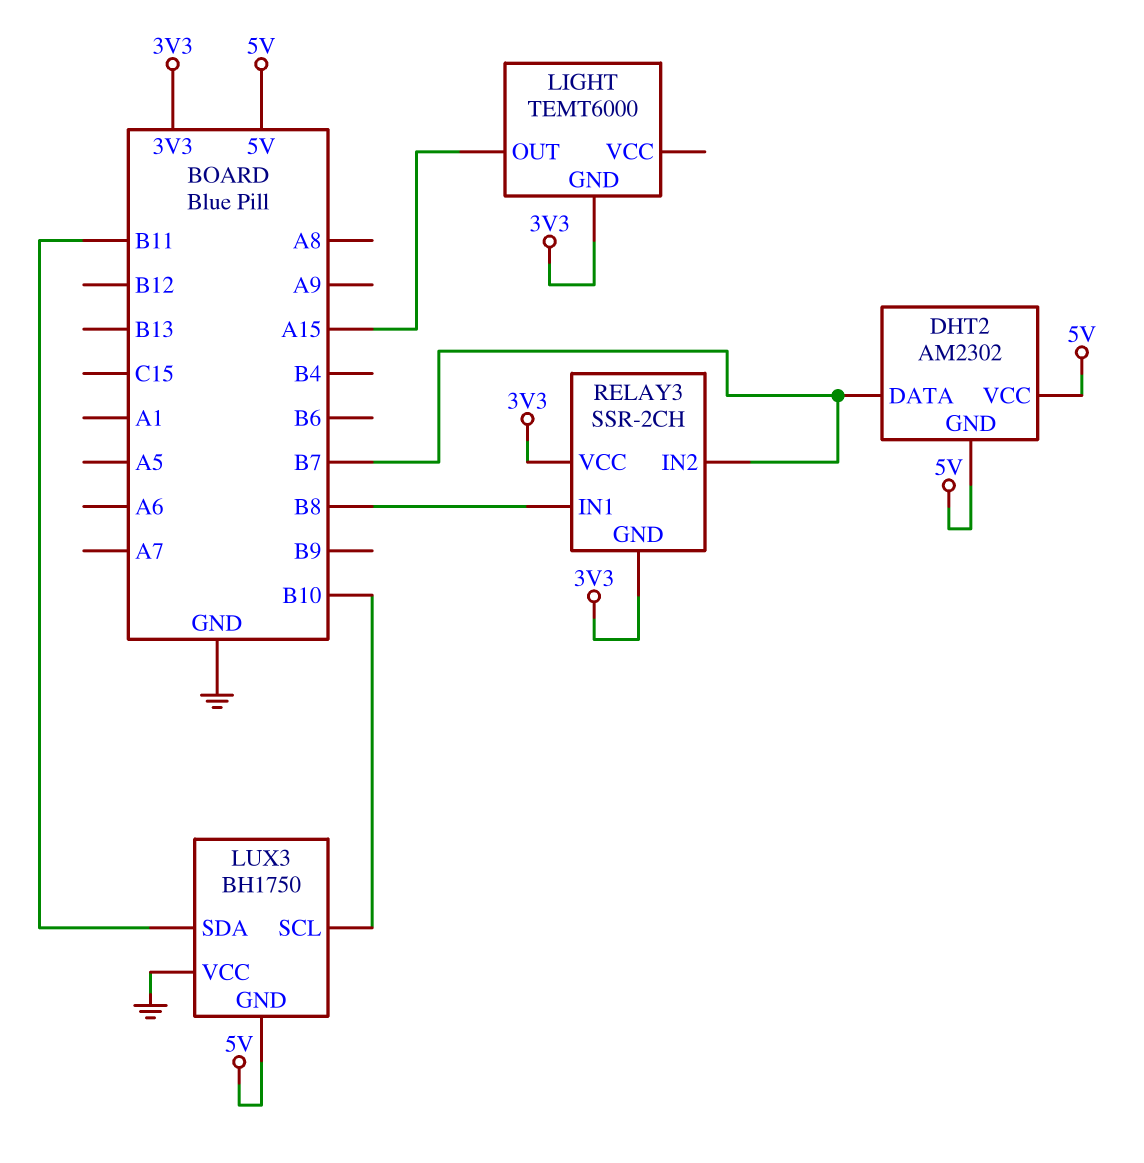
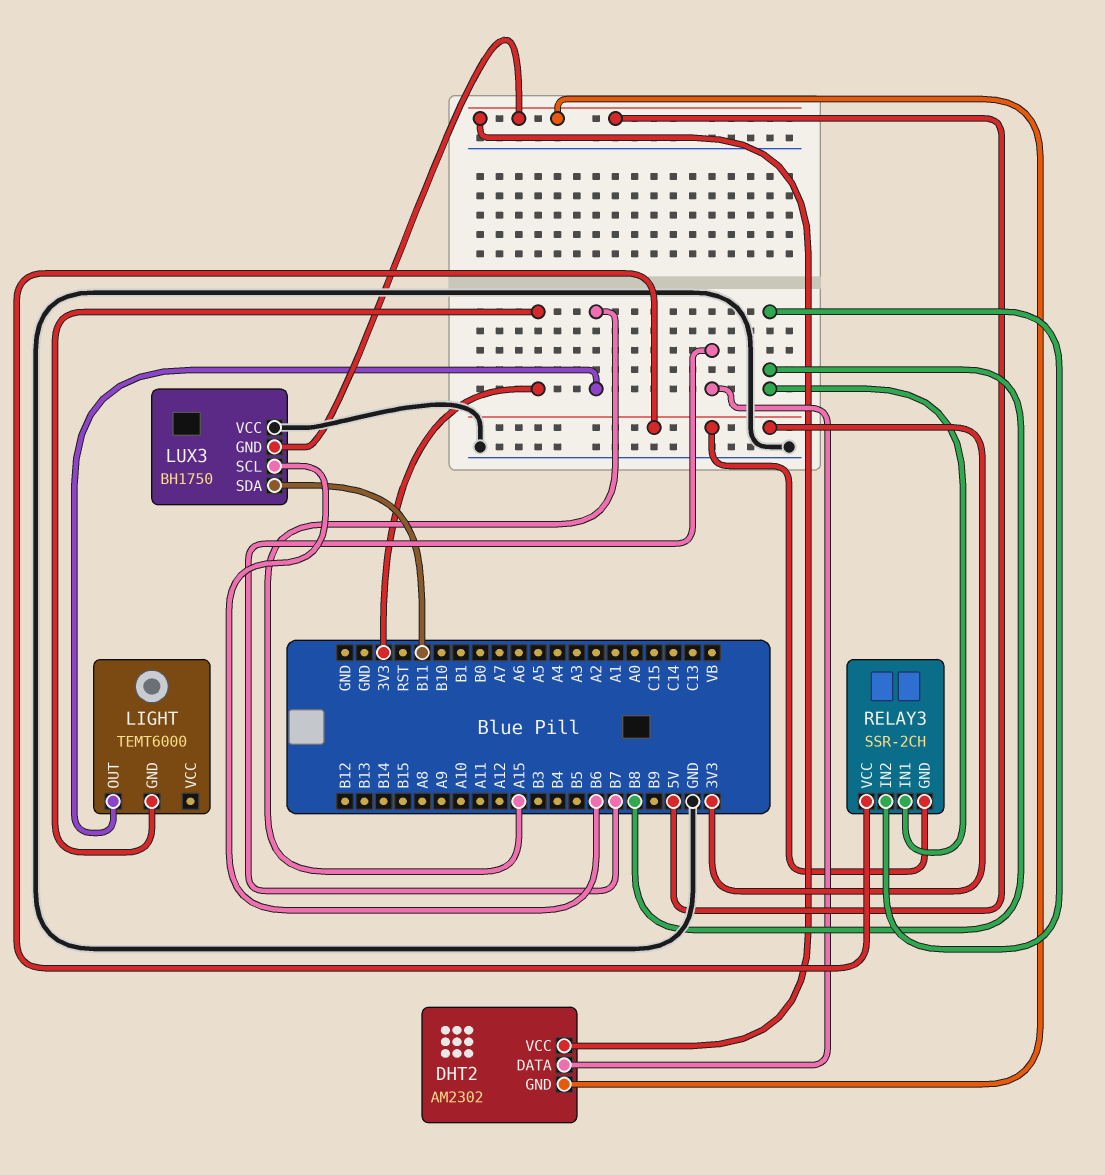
LUX3 pin SCL: B10 -> B6
RELAY3 pin IN2: B7 -> B8

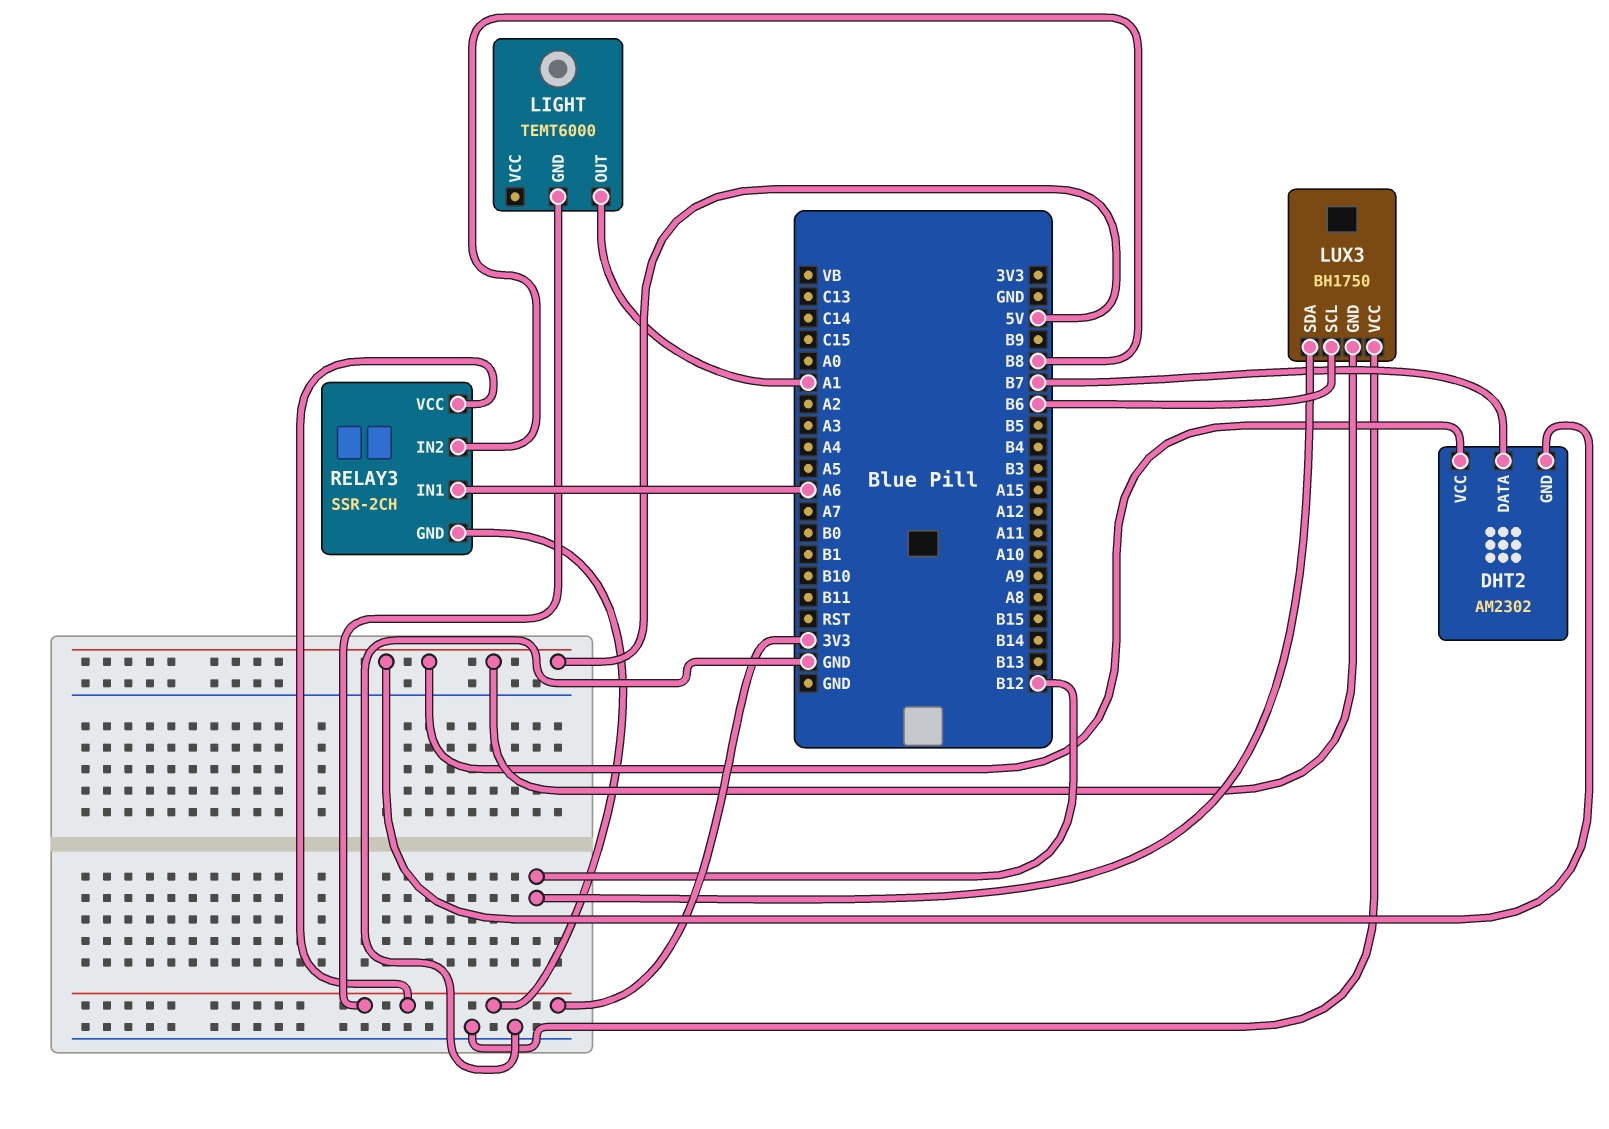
LIGHT pin OUT: A15 -> A1
LUX3 pin SDA: B11 -> B12
RELAY3 pin IN1: B8 -> A6

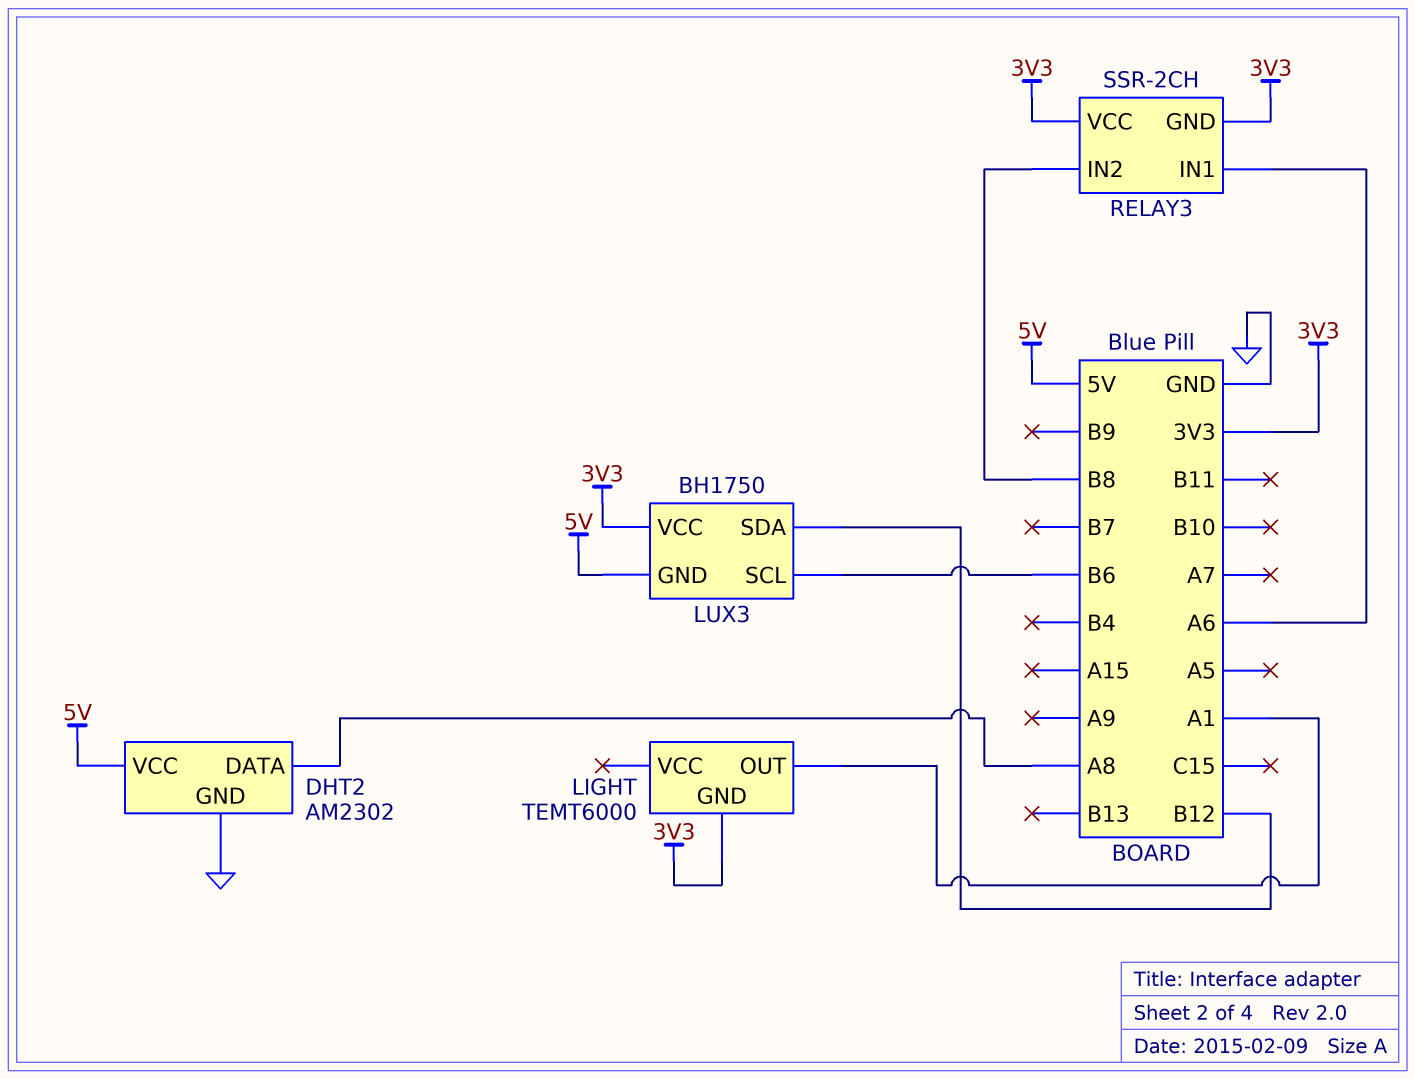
DHT2 pin DATA: B7 -> A8
DHT2 pin GND: 5V -> GND
LUX3 pin VCC: GND -> 3V3

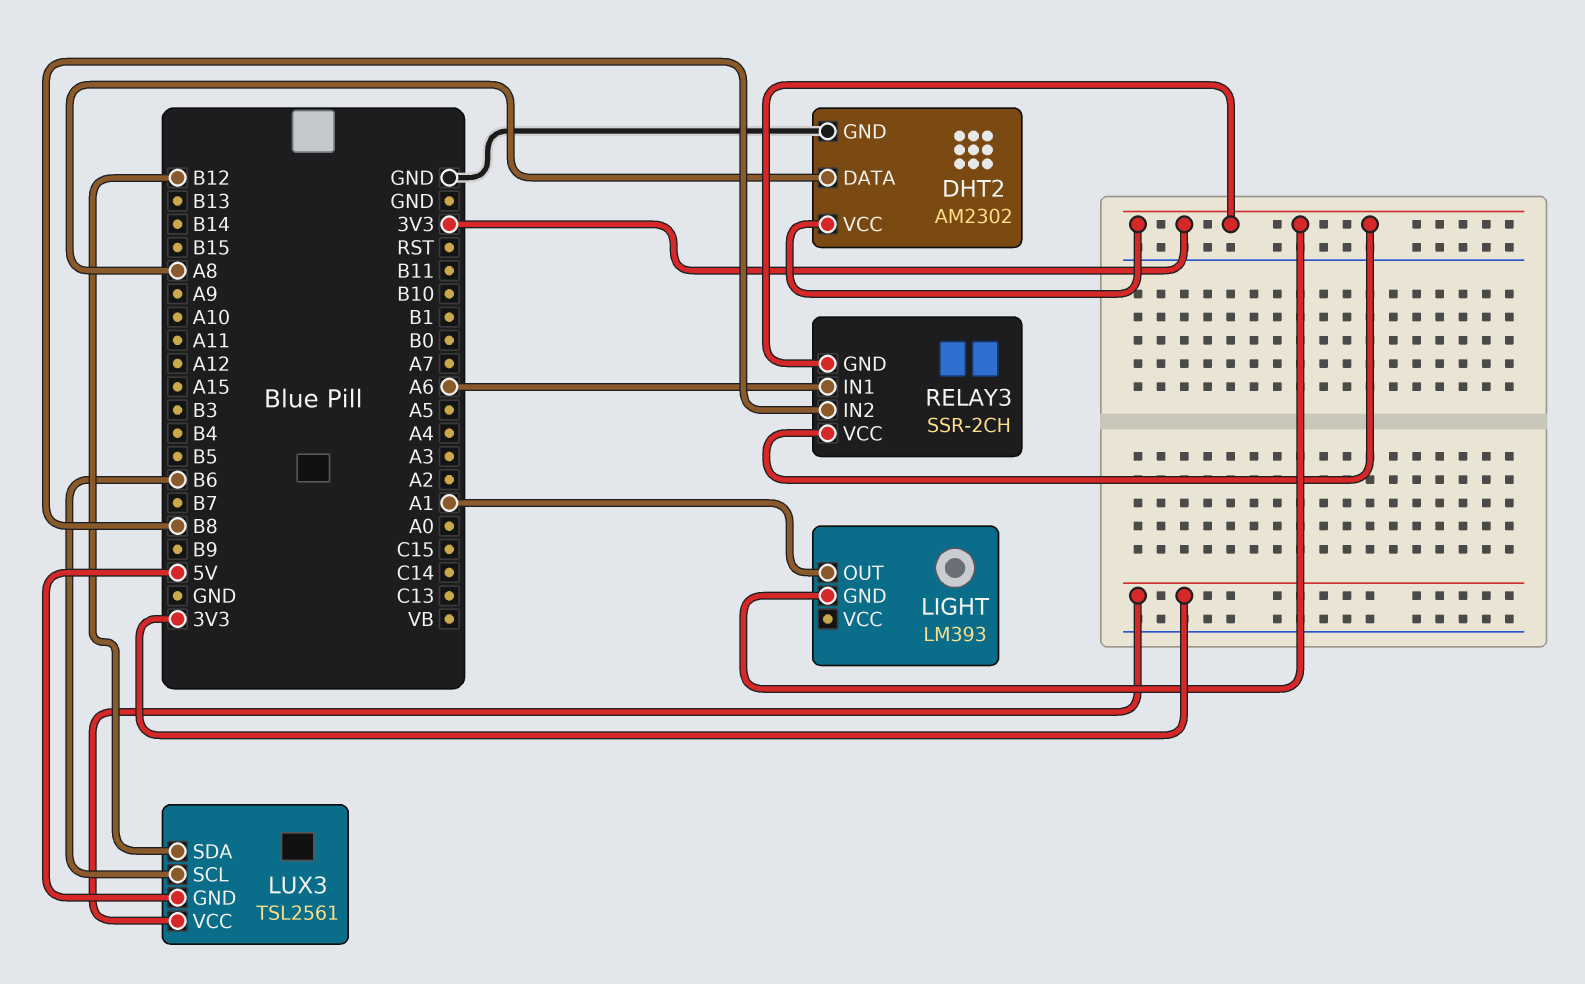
DHT2 pin VCC: 5V -> 3V3
LIGHT: TEMT6000 -> LM393
LUX3: BH1750 -> TSL2561

